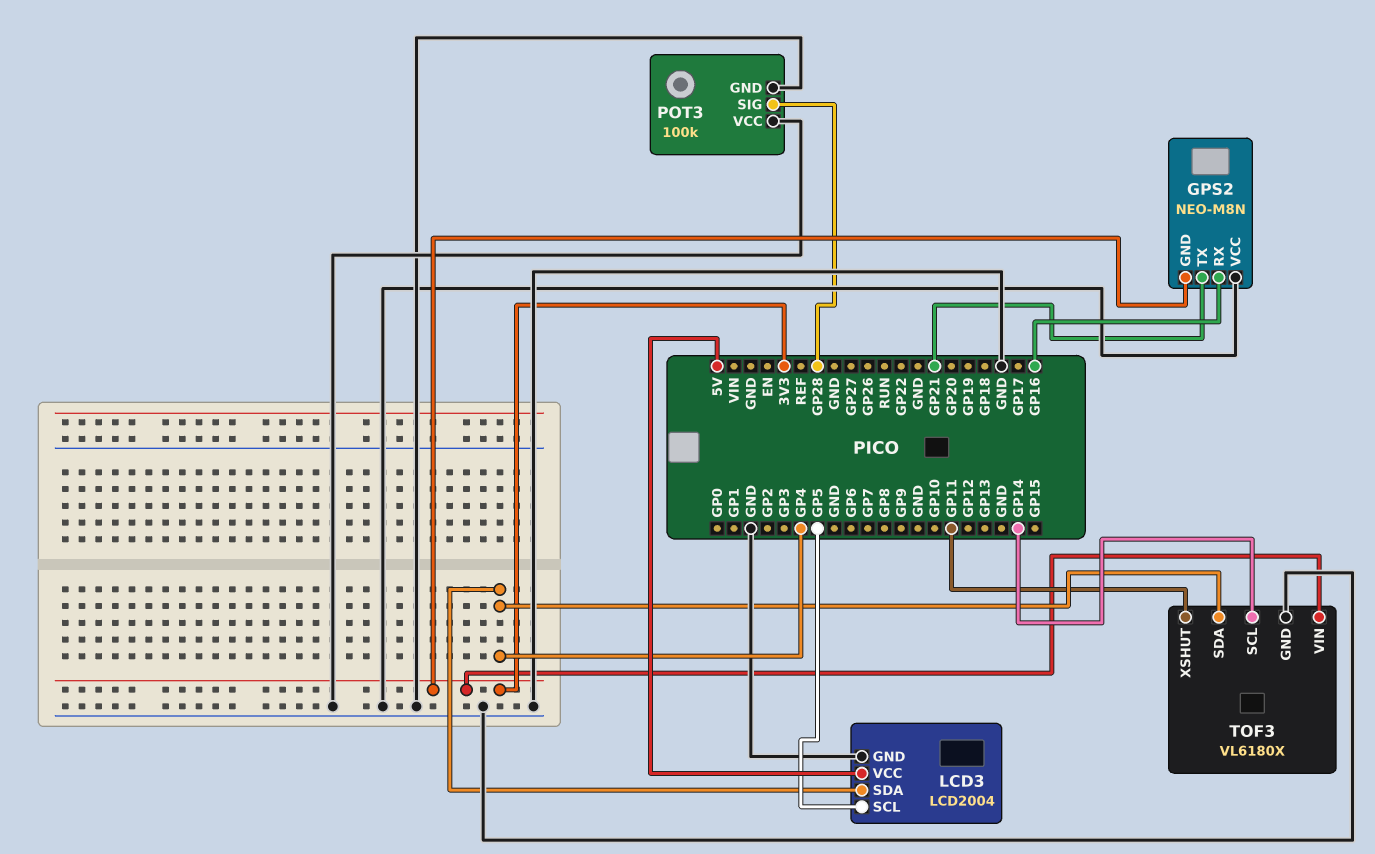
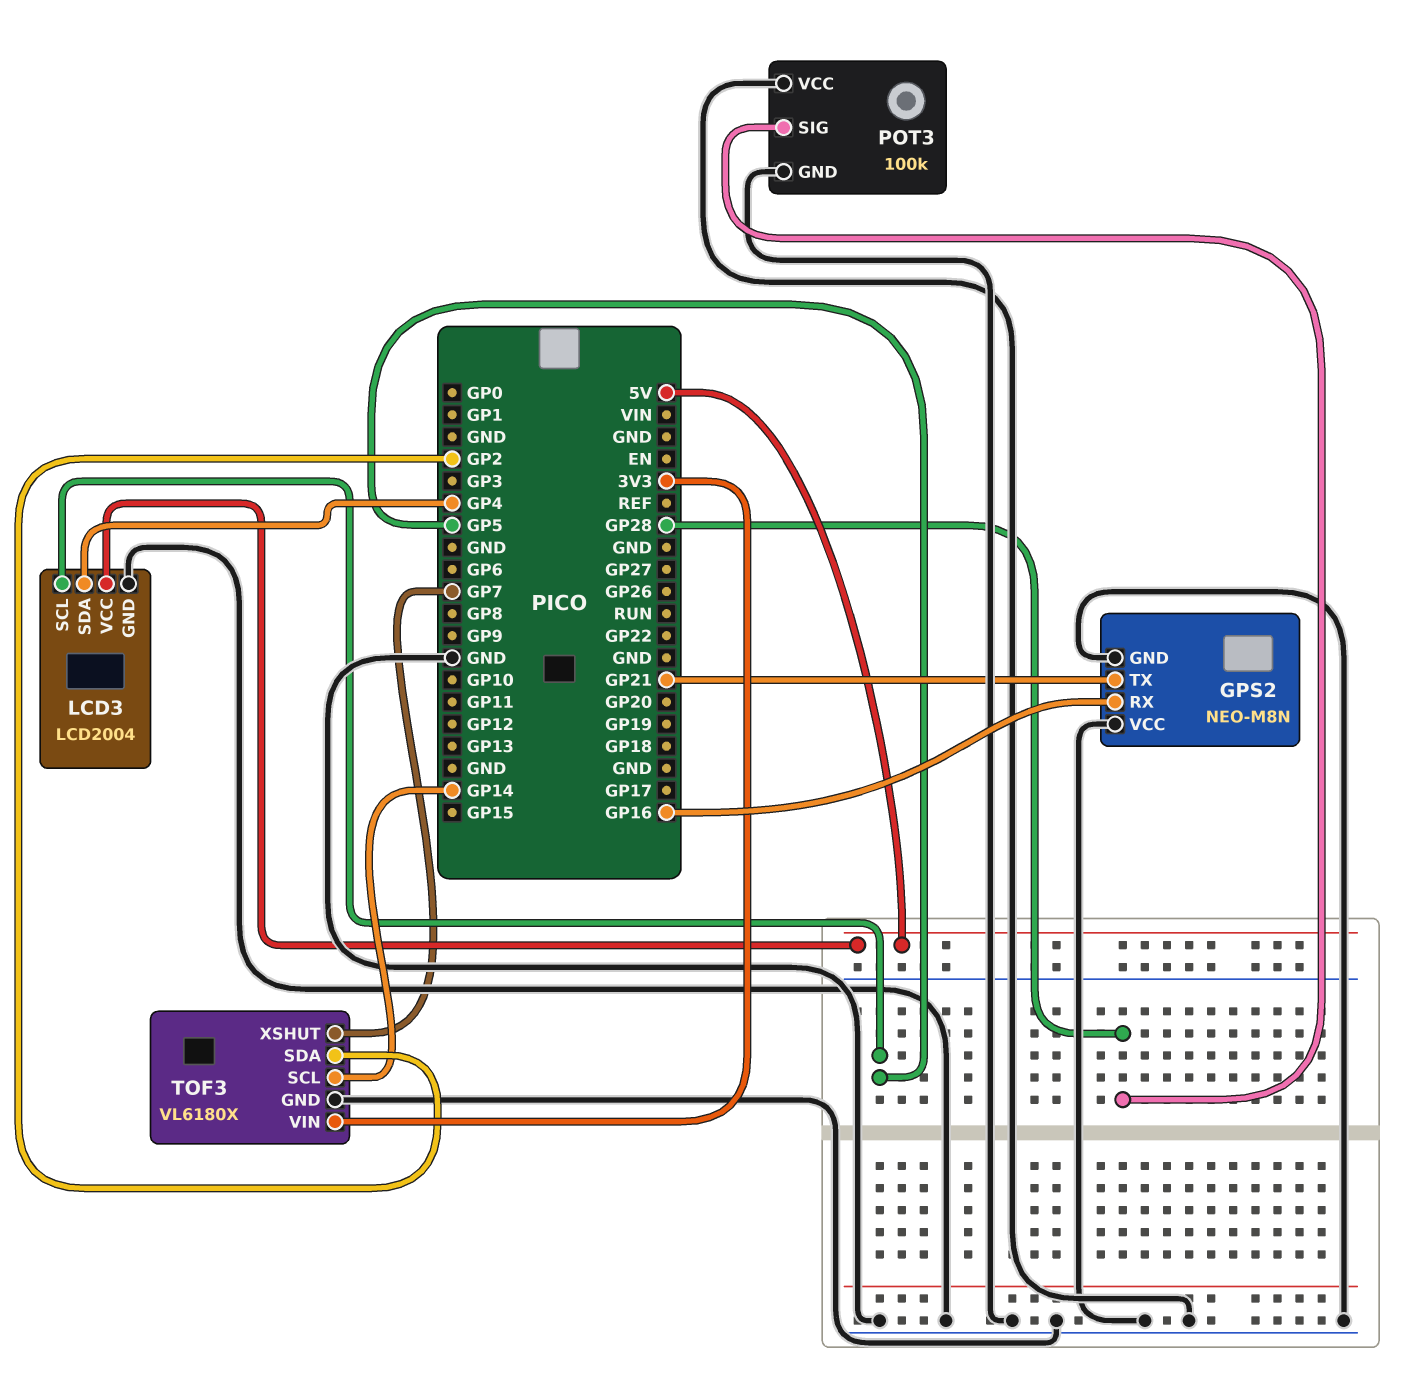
GPS2 pin GND: 3V3 -> GND
TOF3 pin SDA: GP4 -> GP2
TOF3 pin XSHUT: GP11 -> GP7

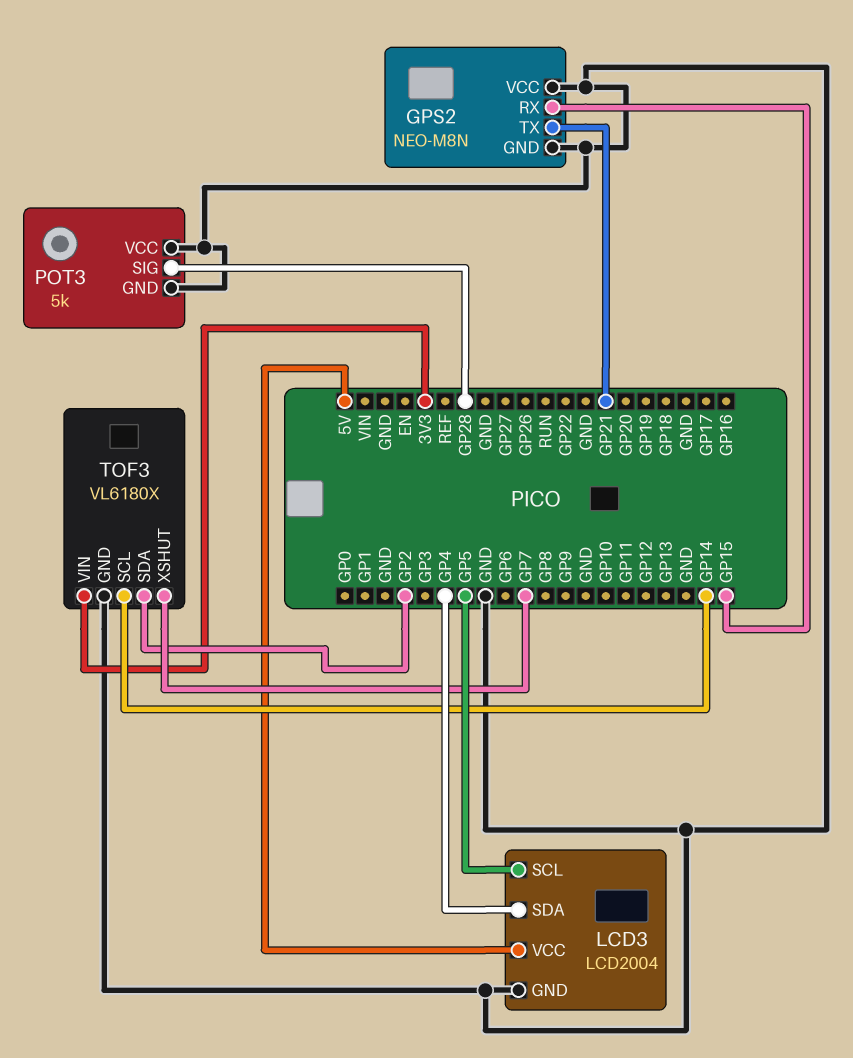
GPS2 pin RX: GP16 -> GP15
POT3: 100k -> 5k

